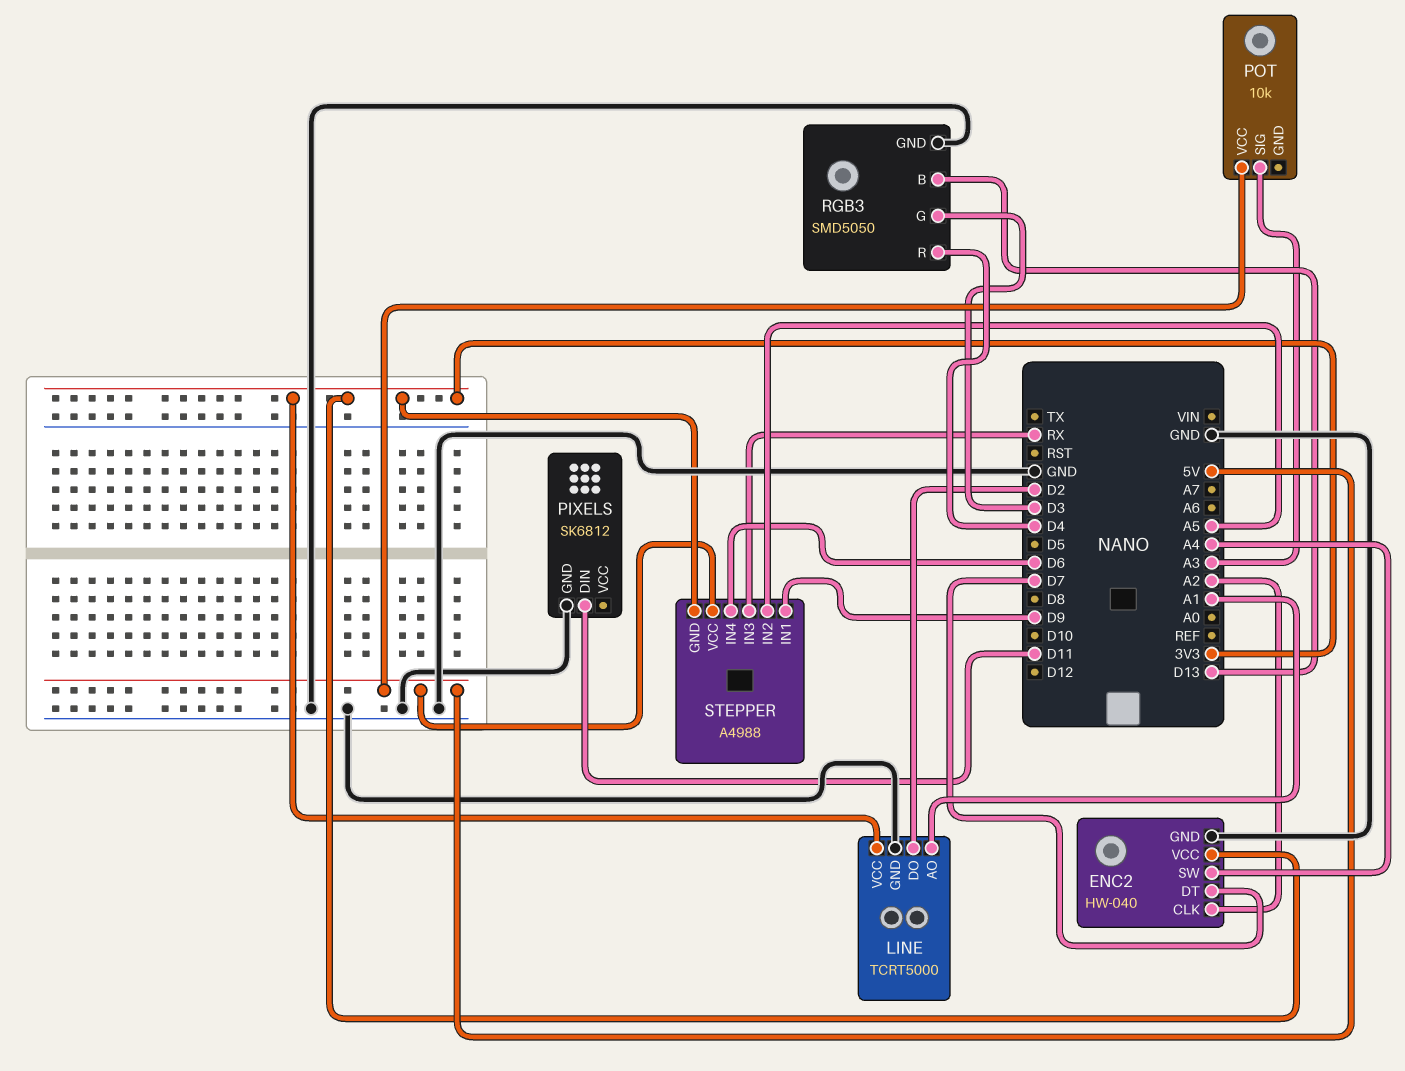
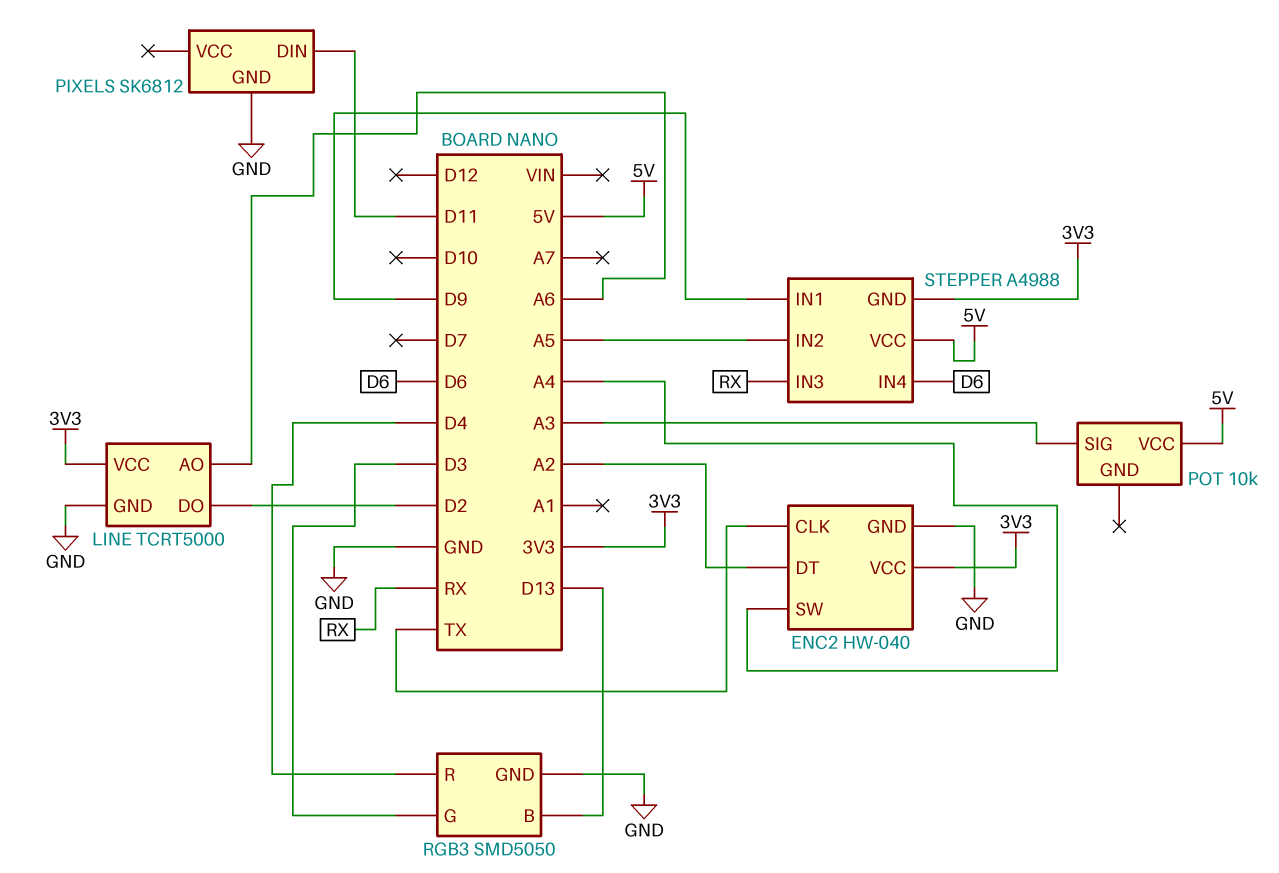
ENC2 pin CLK: A2 -> TX
ENC2 pin DT: D7 -> A2
LINE pin AO: A1 -> A6

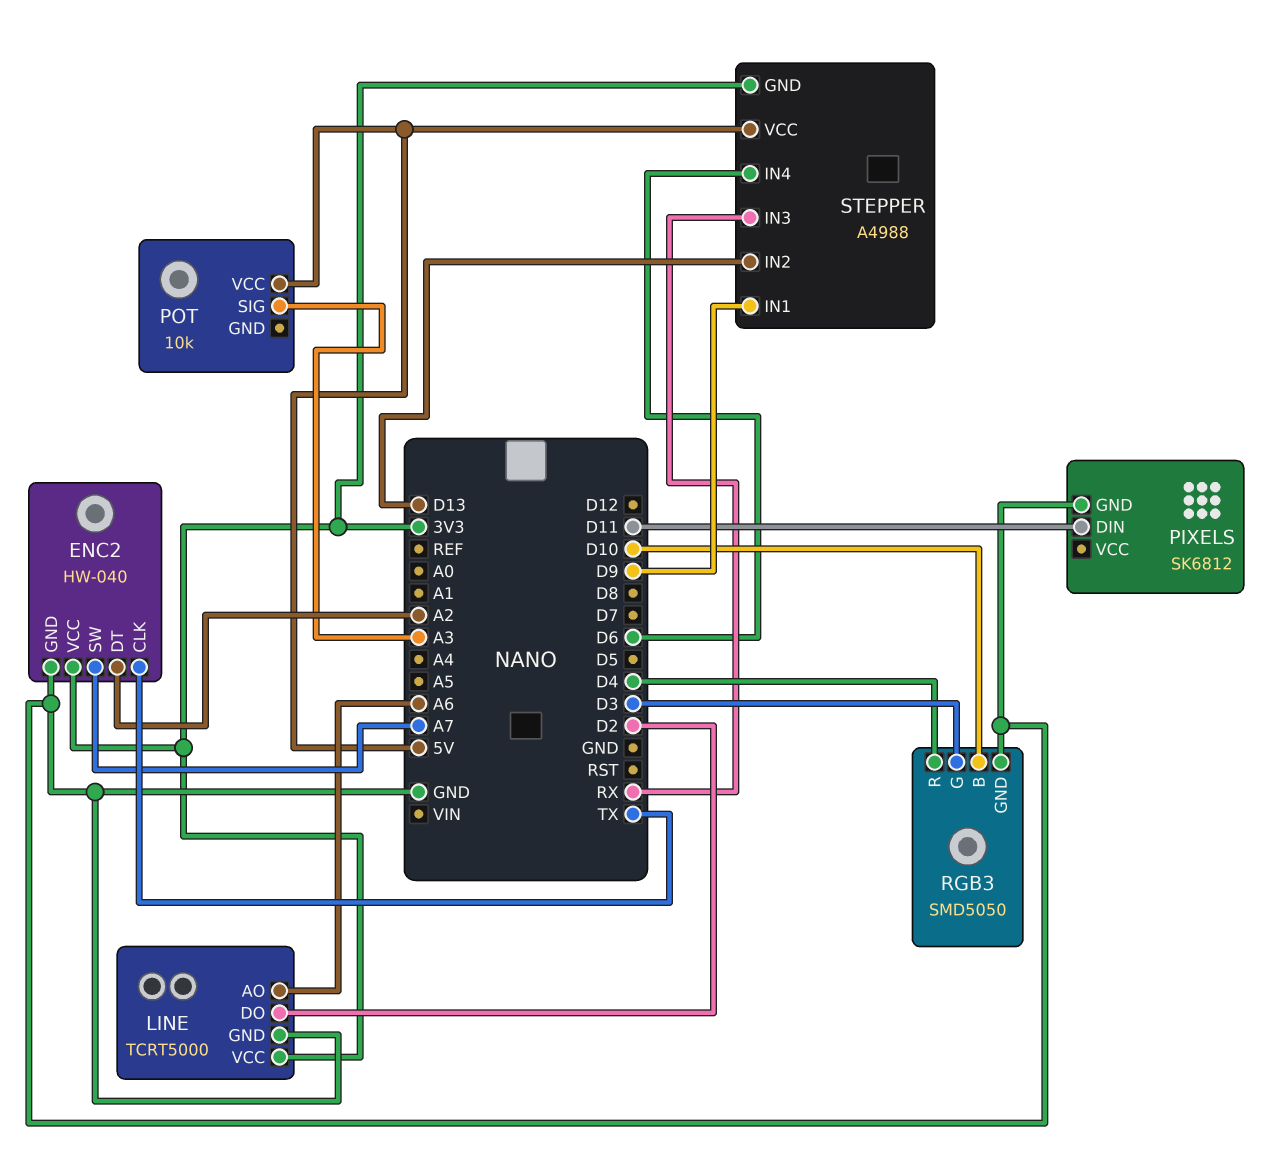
ENC2 pin SW: A4 -> A7
RGB3 pin B: D13 -> D10
STEPPER pin IN2: A5 -> D13

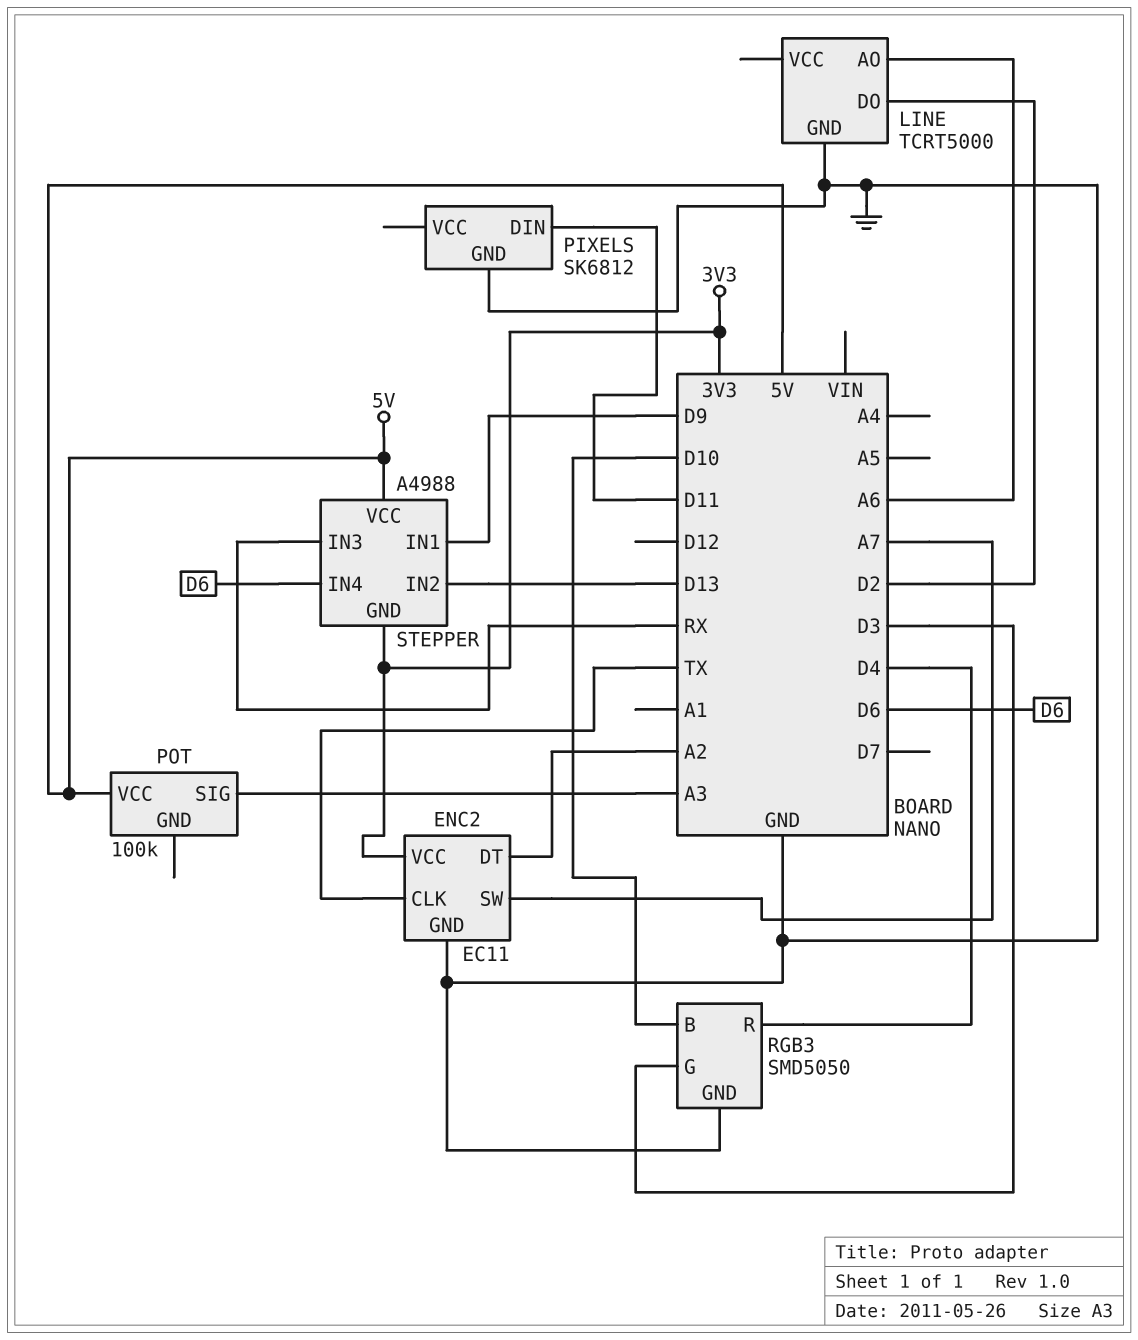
ENC2: HW-040 -> EC11
LINE pin VCC: 3V3 -> none
POT: 10k -> 100k

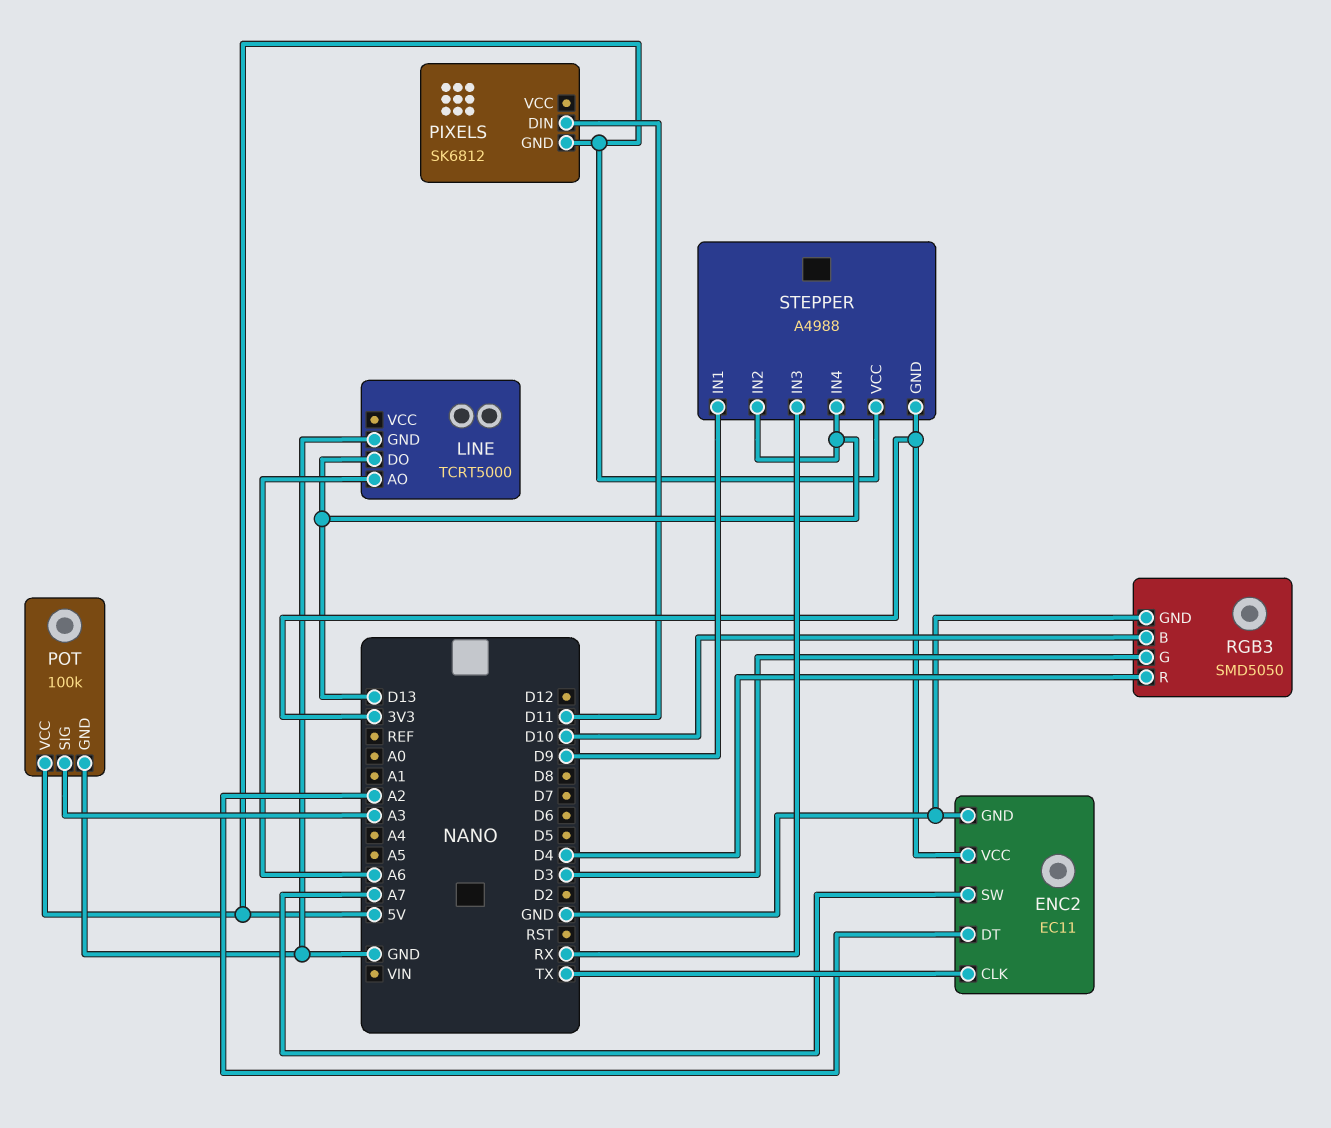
LINE pin DO: D2 -> D13
PIXELS pin GND: GND -> 5V
POT pin GND: none -> GND
STEPPER pin IN4: D6 -> D13

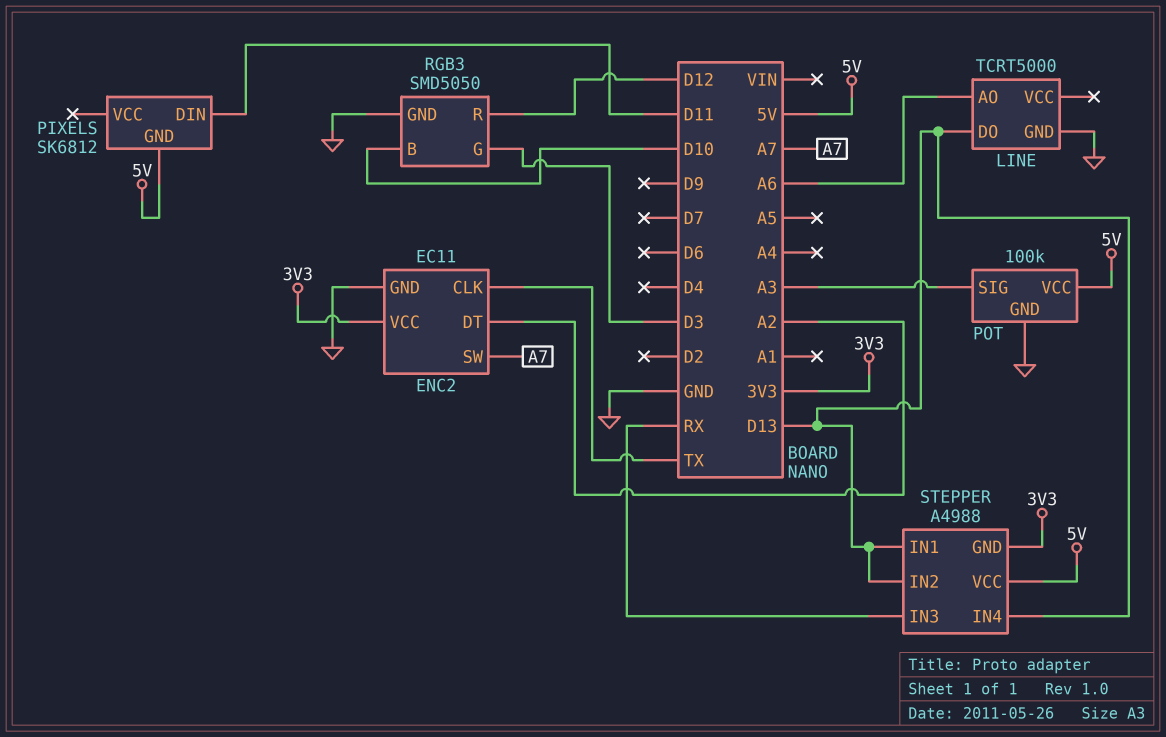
RGB3 pin R: D4 -> D12
STEPPER pin IN1: D9 -> D13

